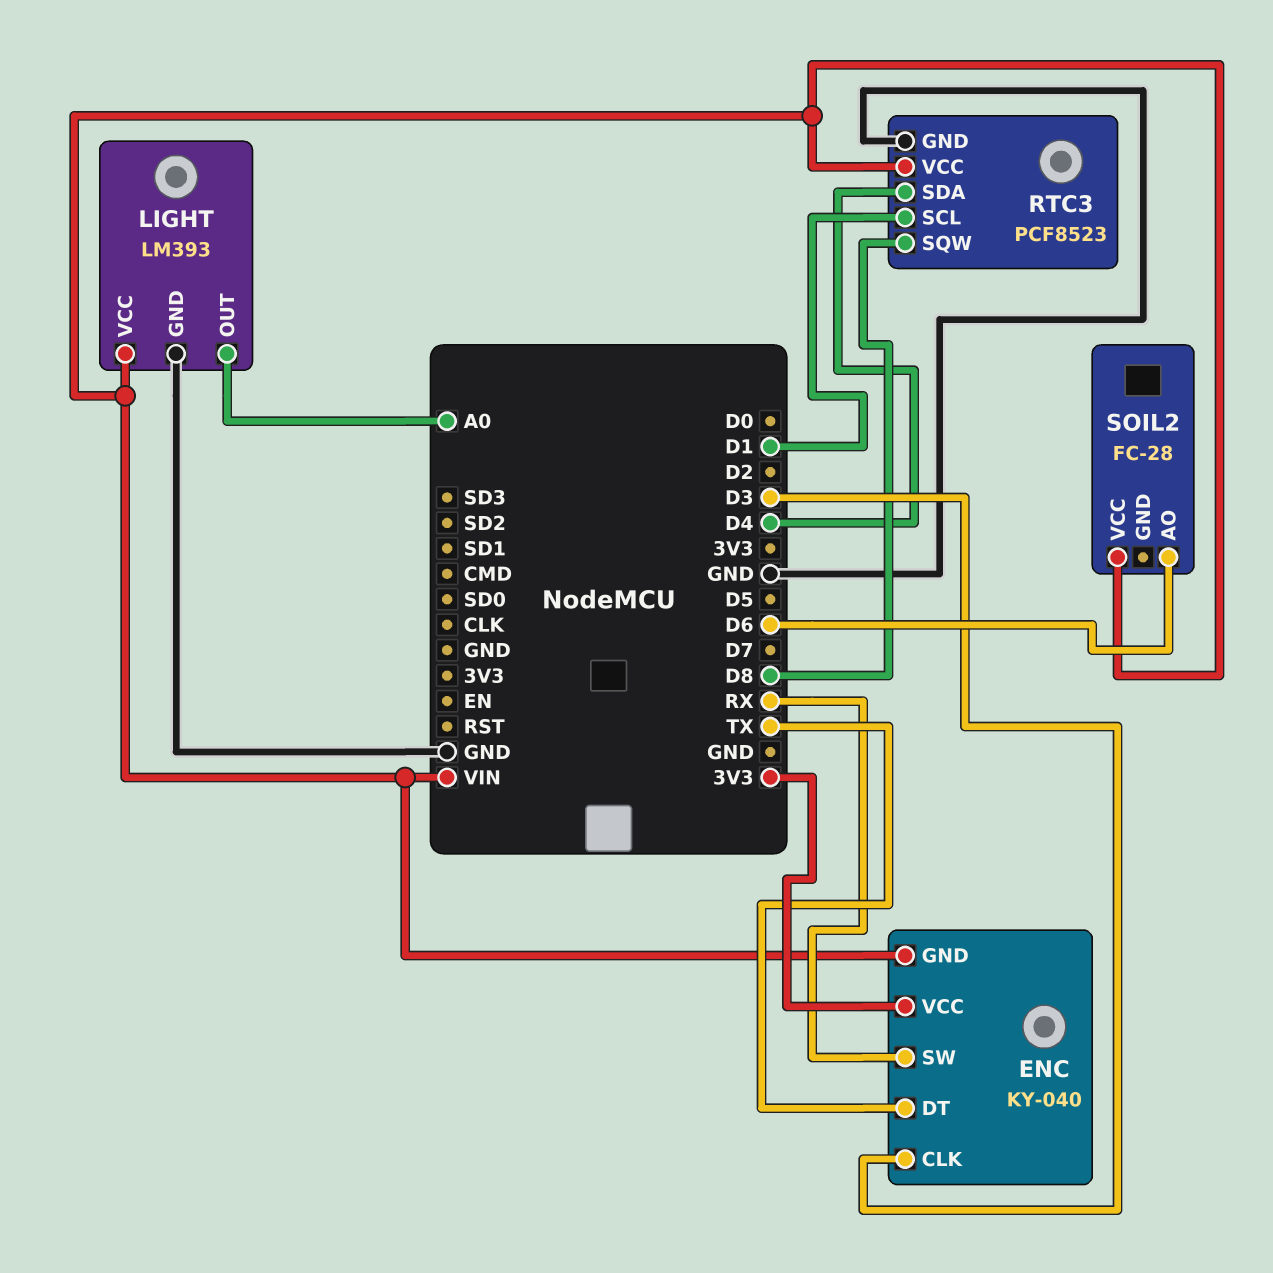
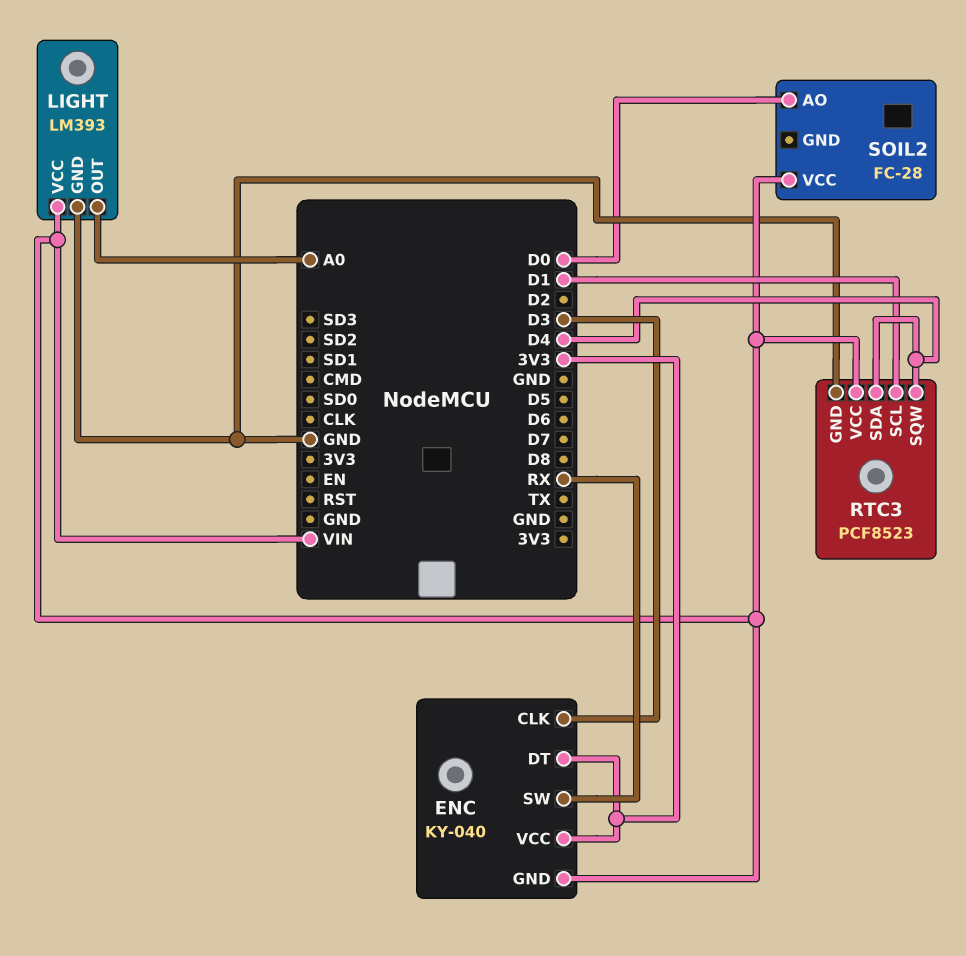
ENC pin DT: TX -> 3V3
RTC3 pin SQW: D8 -> D4
SOIL2 pin AO: D6 -> D0

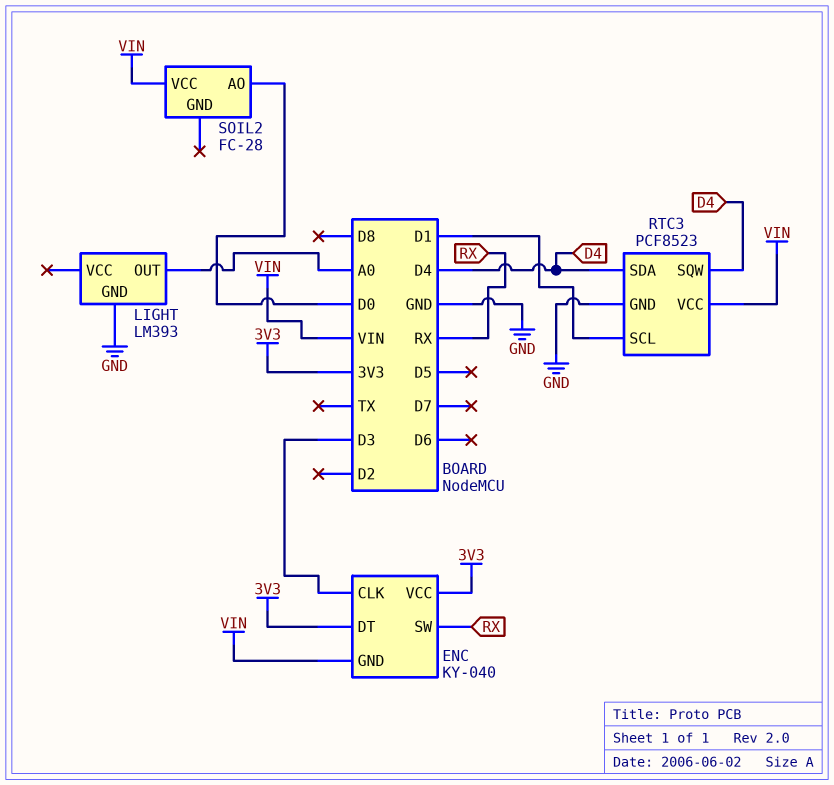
LIGHT pin VCC: VIN -> none

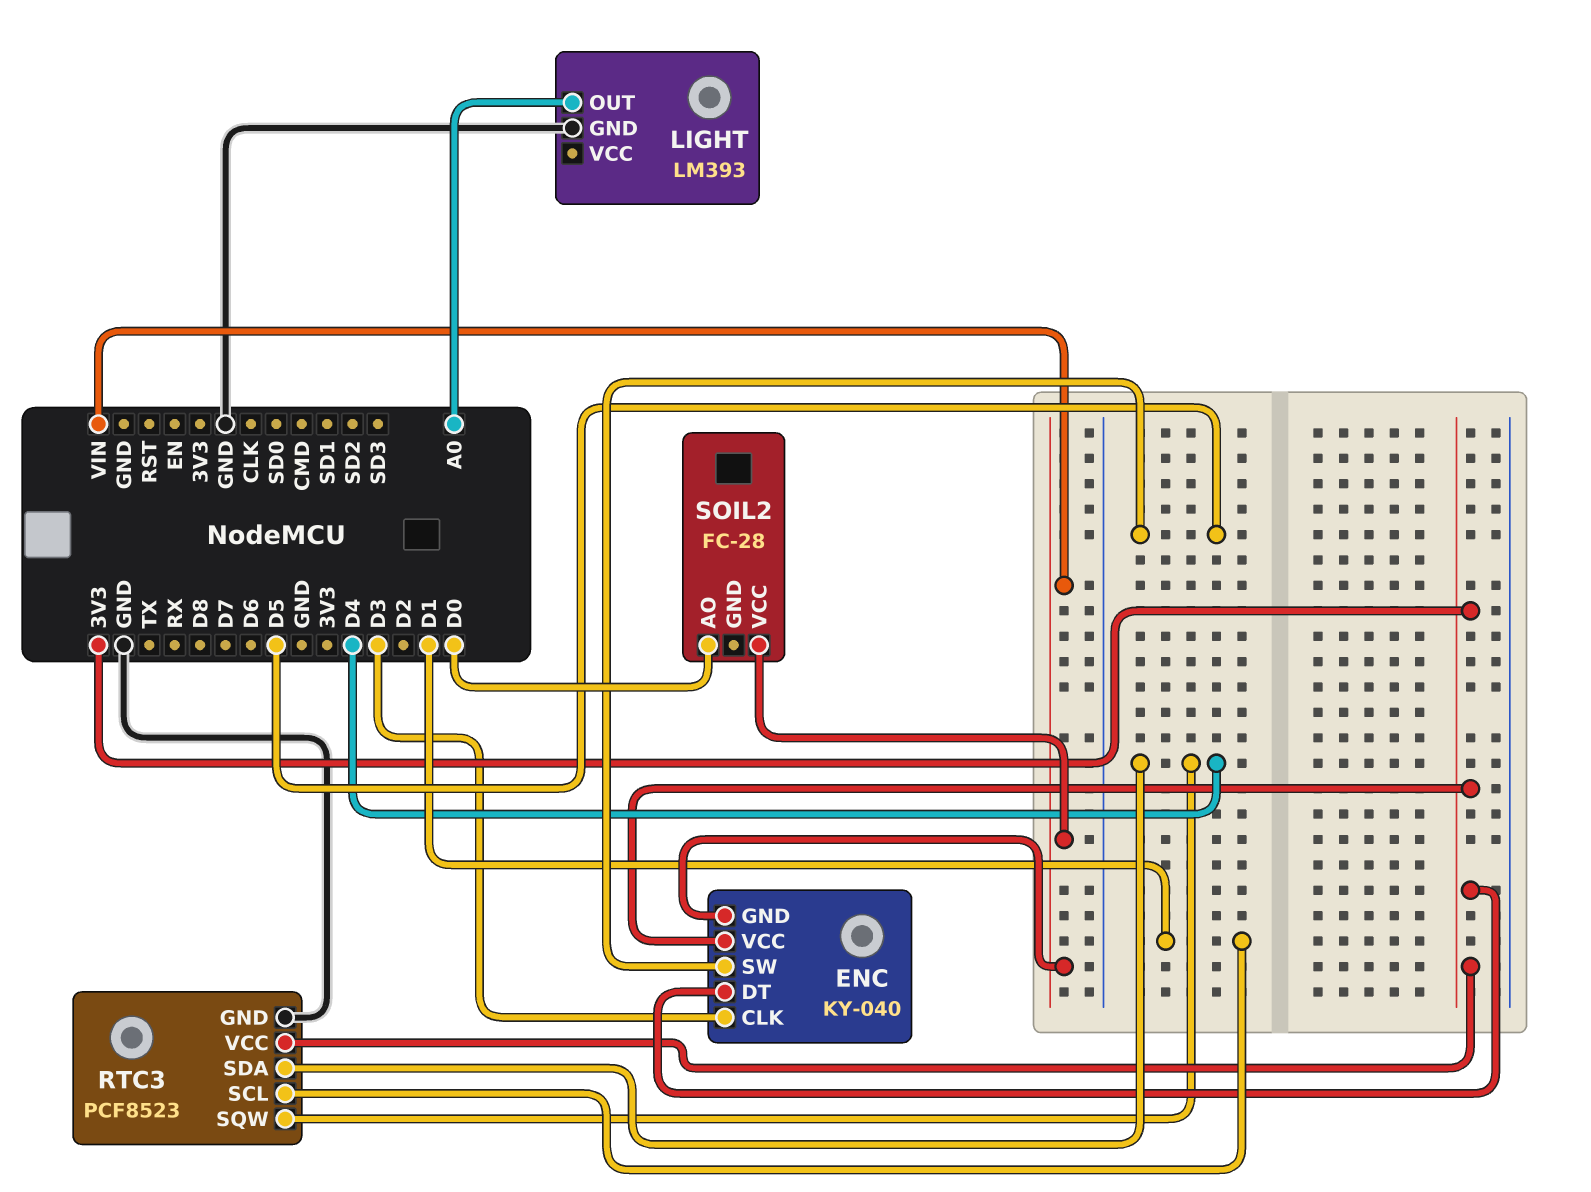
ENC pin SW: RX -> D5
RTC3 pin VCC: VIN -> 3V3

